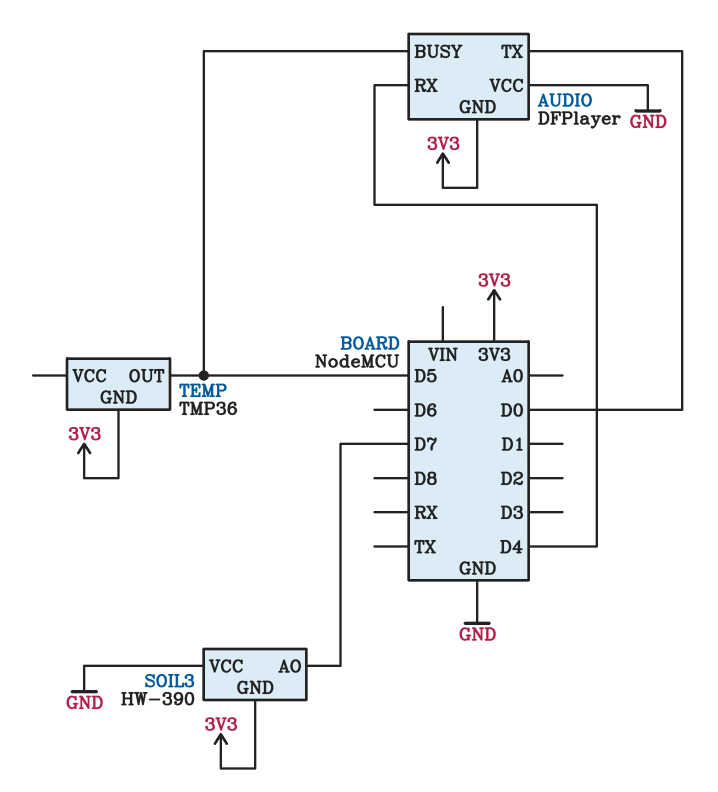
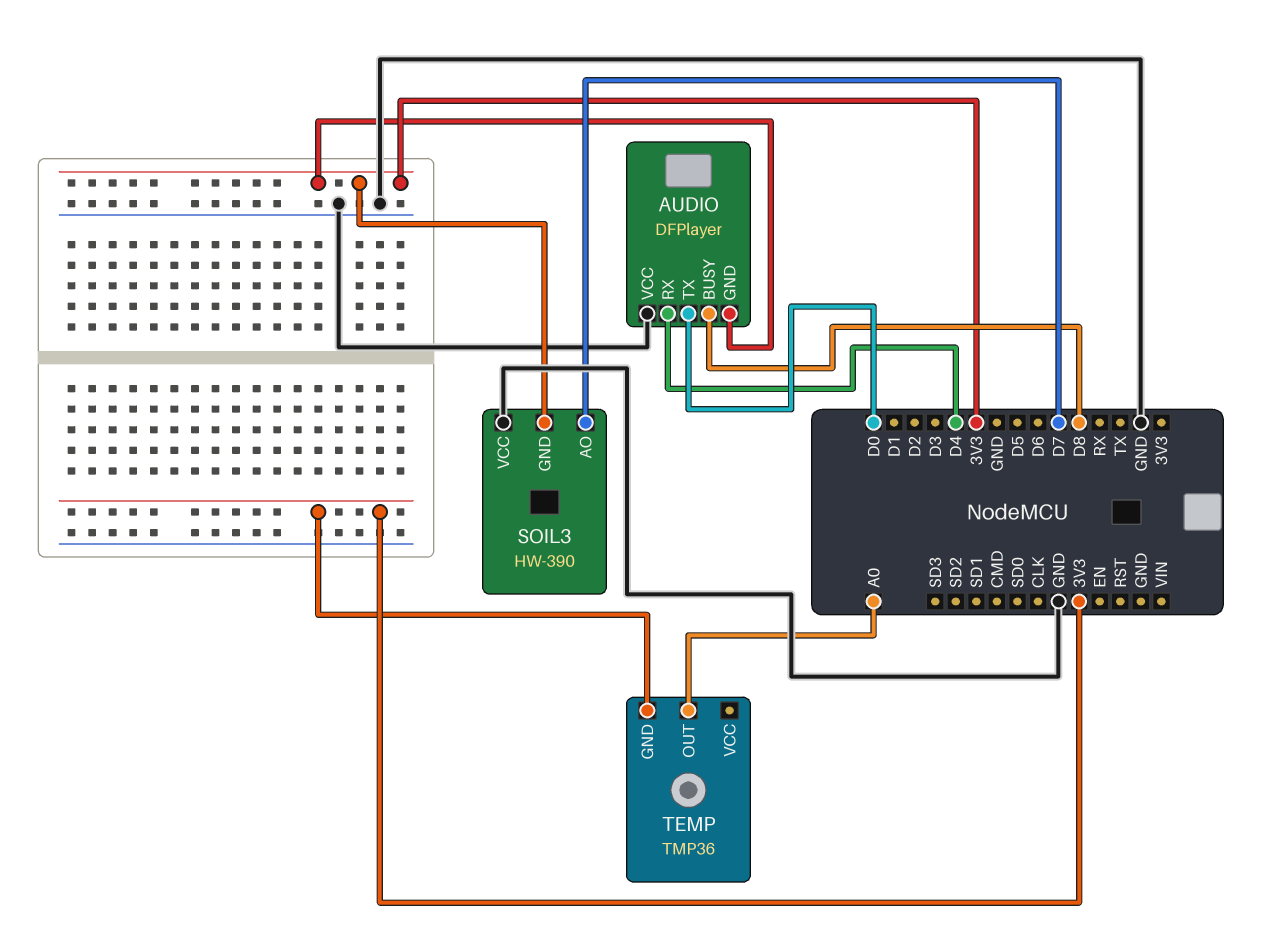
AUDIO pin BUSY: D5 -> D8
TEMP pin OUT: D5 -> A0

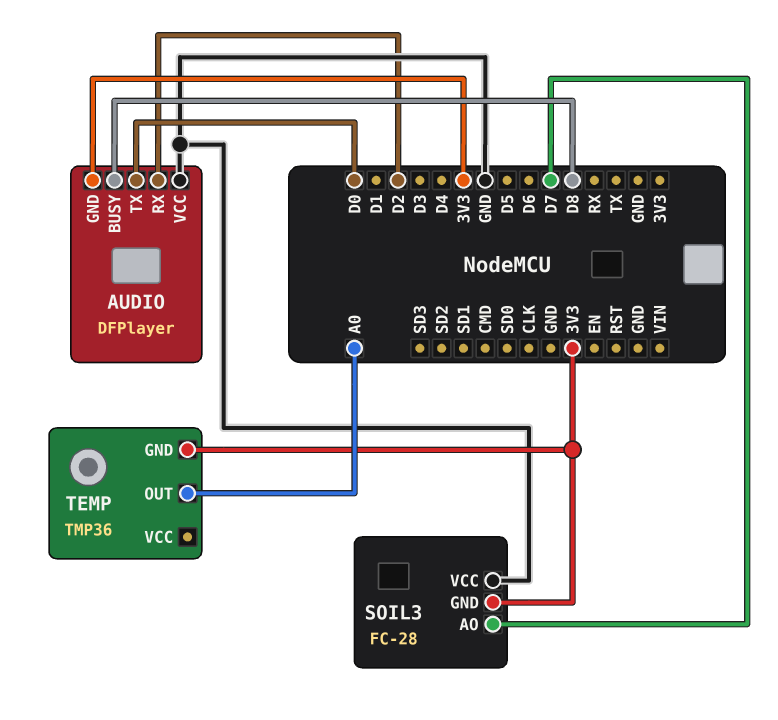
AUDIO pin RX: D4 -> D2
SOIL3: HW-390 -> FC-28

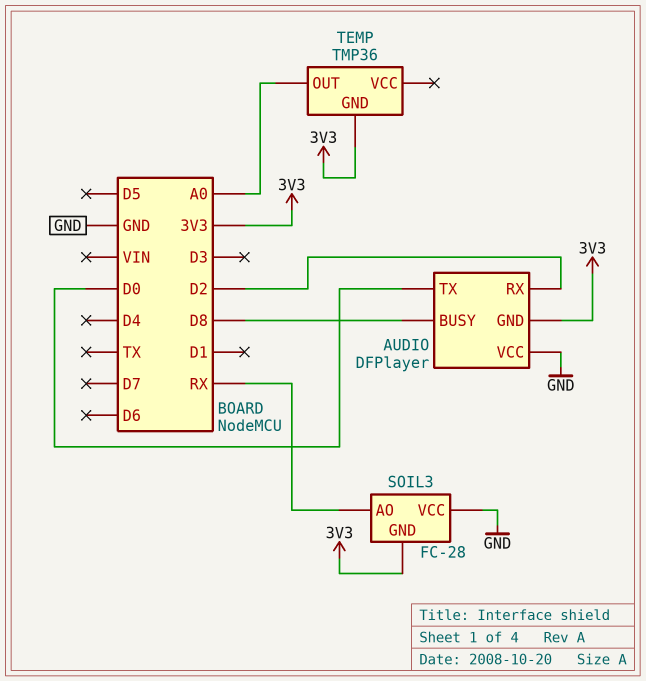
SOIL3 pin AO: D7 -> RX

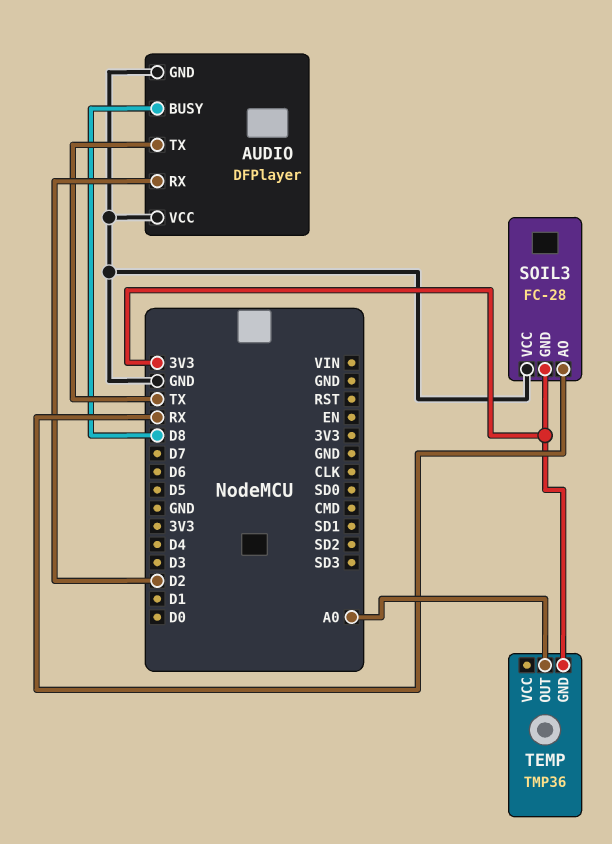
AUDIO pin GND: 3V3 -> GND
AUDIO pin TX: D0 -> TX

